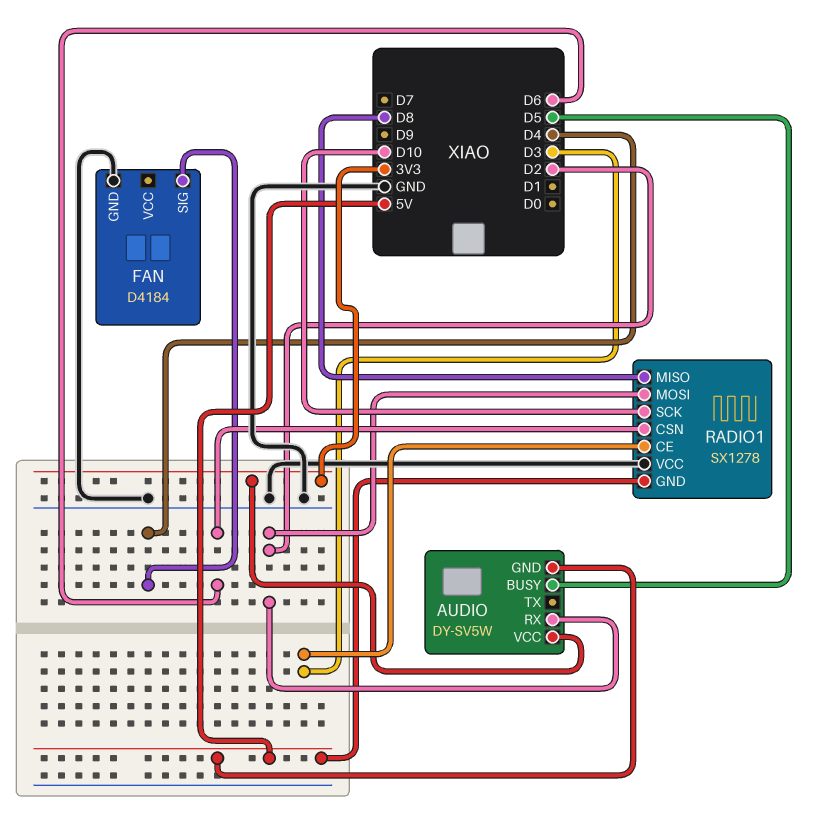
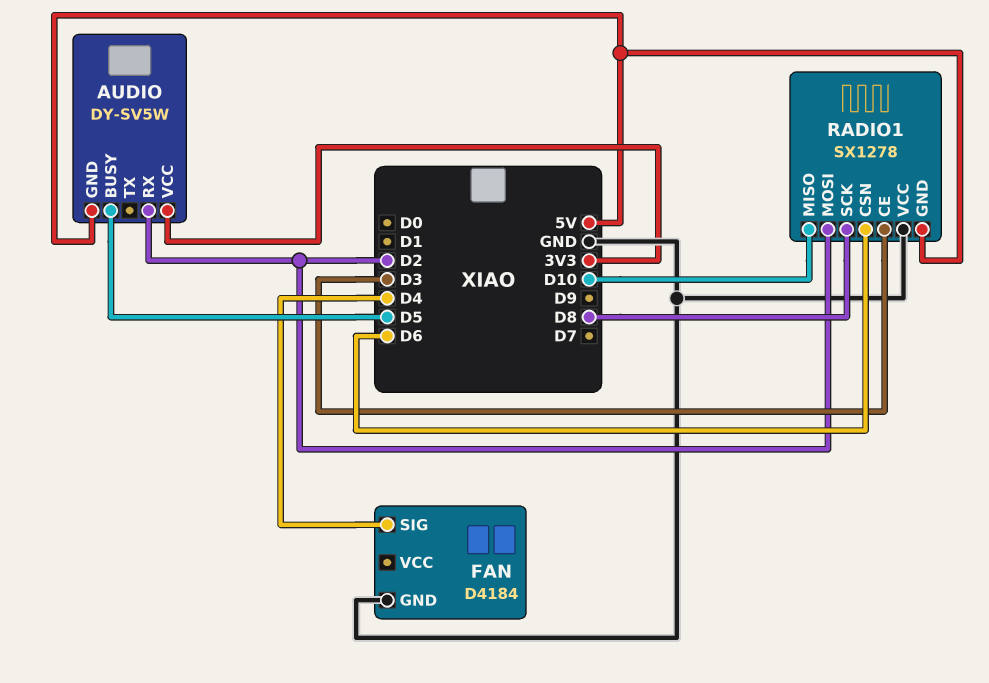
RADIO1 pin MISO: D8 -> D10
RADIO1 pin SCK: D10 -> D8

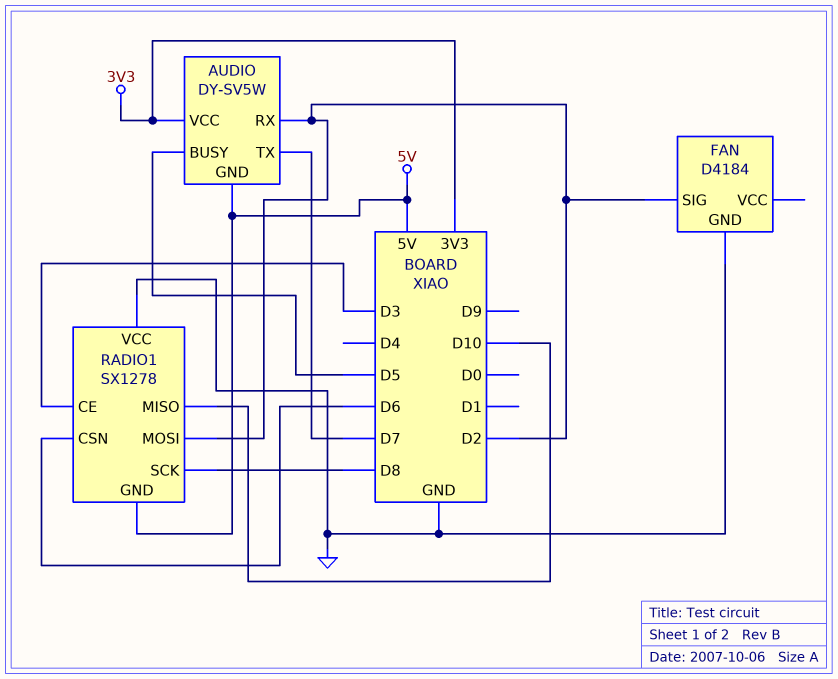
AUDIO pin TX: none -> D7
FAN pin SIG: D4 -> D2

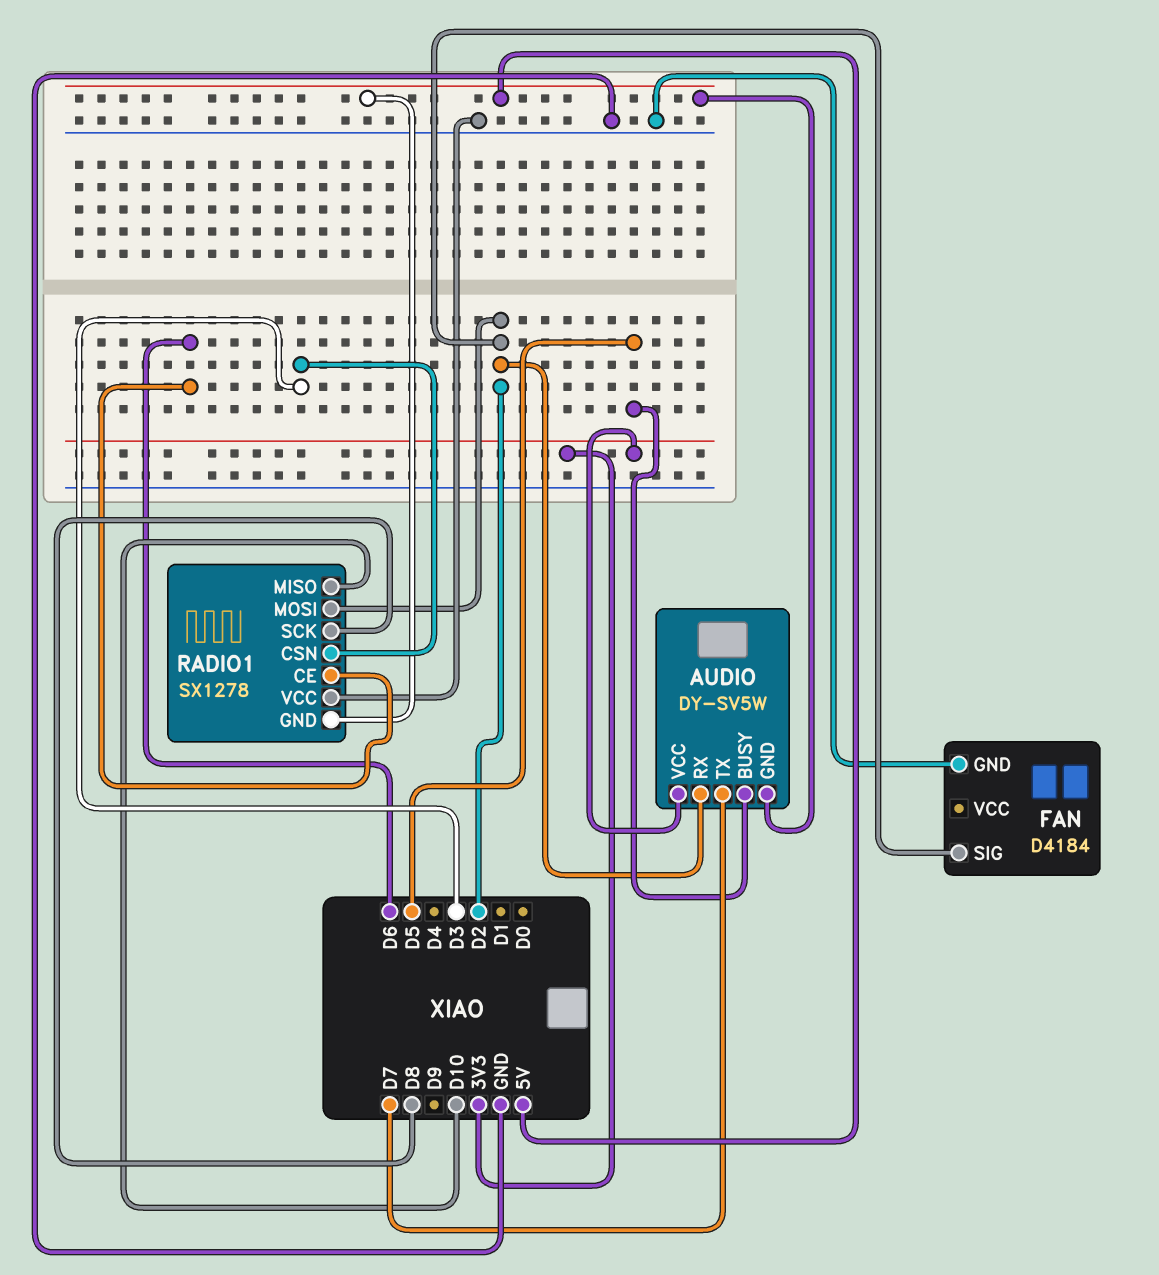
RADIO1 pin CE: D3 -> D6
RADIO1 pin CSN: D6 -> D3

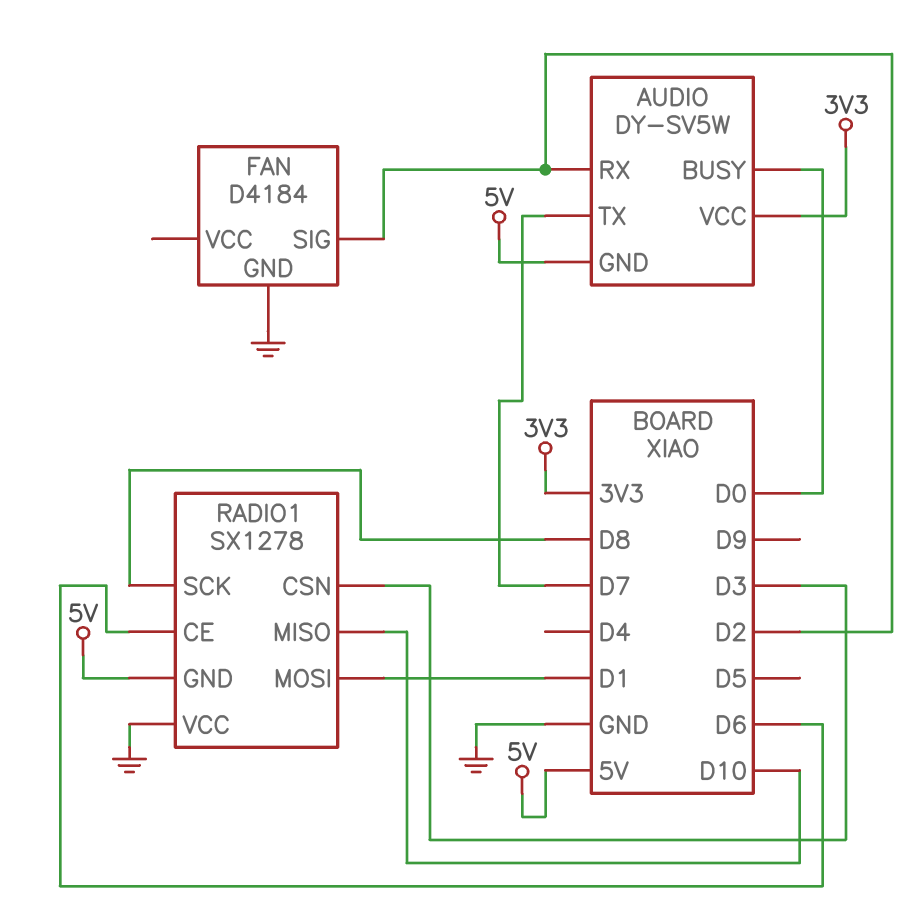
AUDIO pin BUSY: D5 -> D0
RADIO1 pin MOSI: D2 -> D1

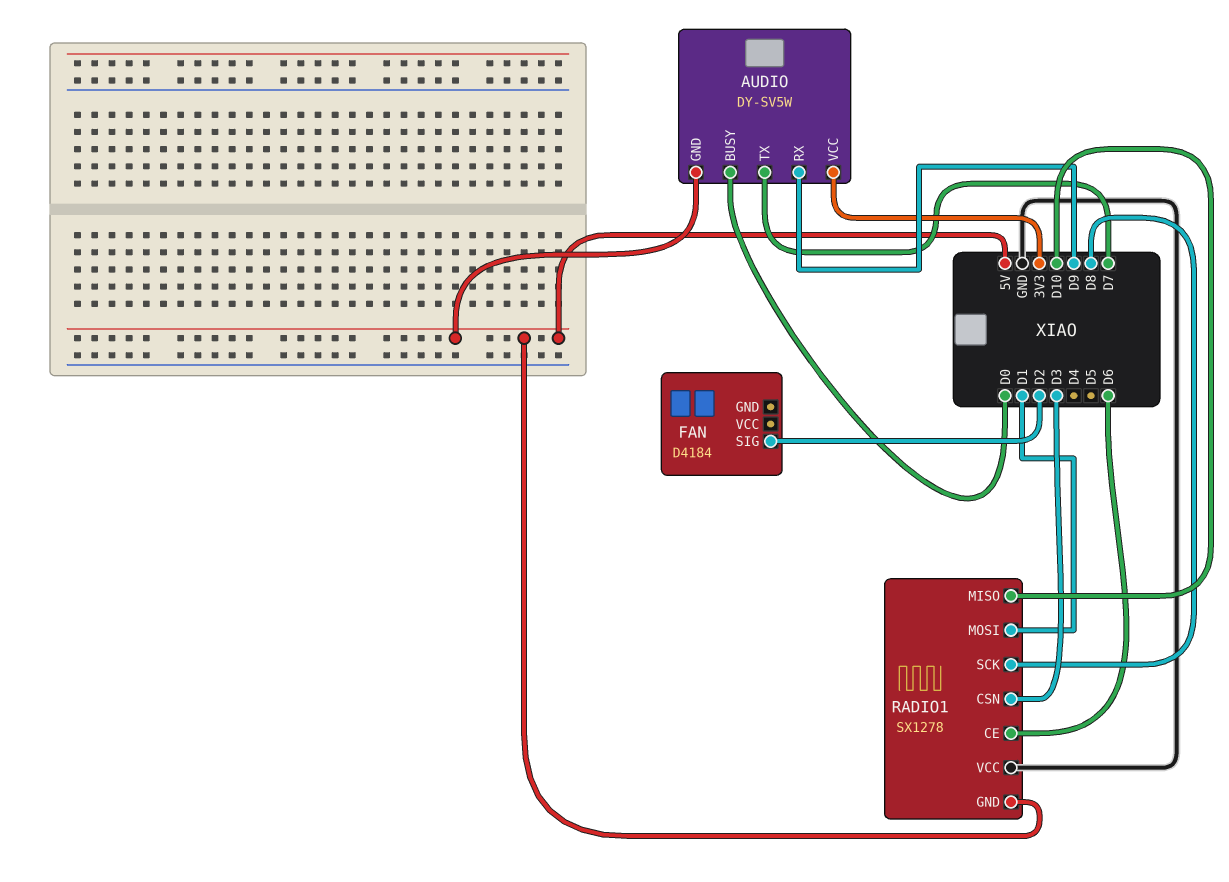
AUDIO pin RX: D2 -> D9
FAN pin GND: GND -> none

